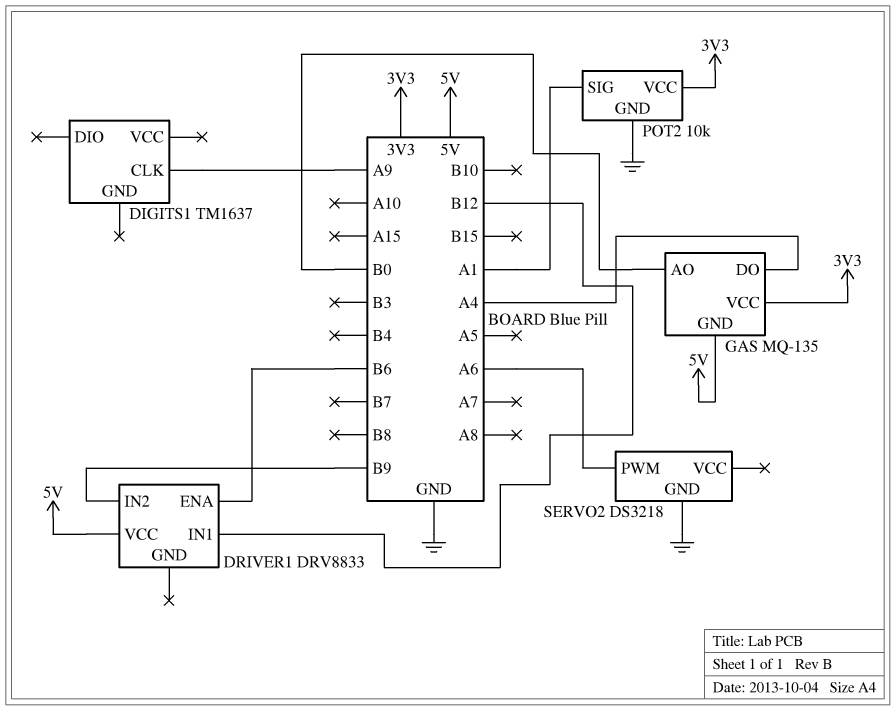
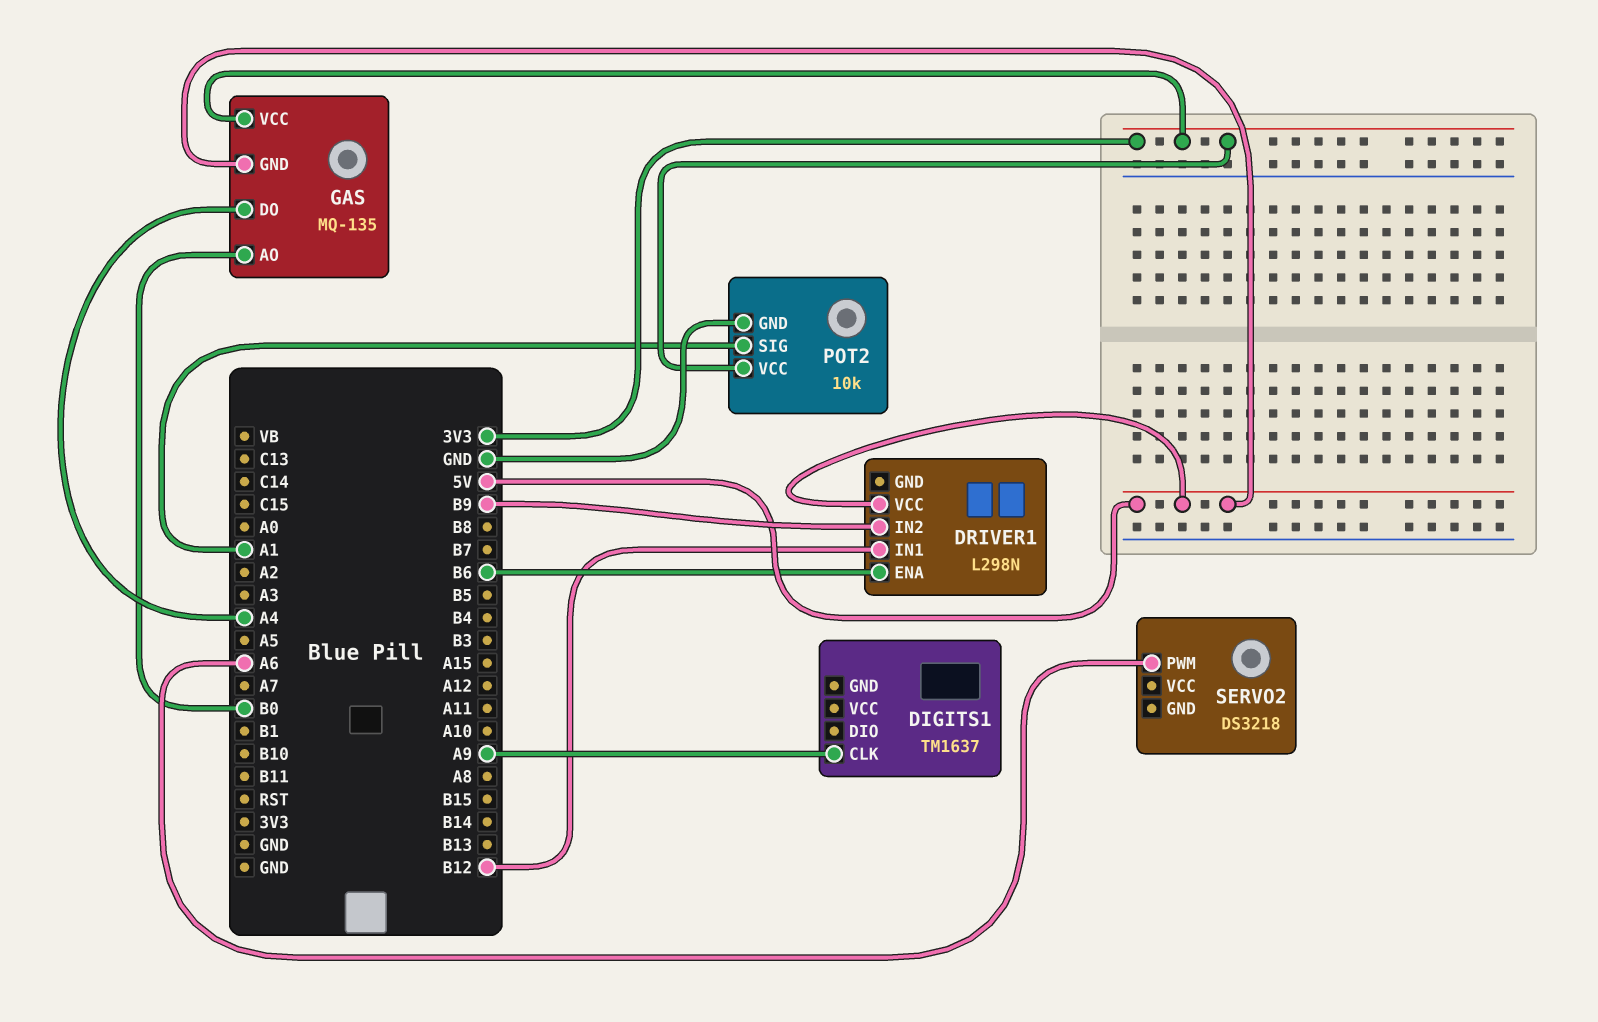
DRIVER1: DRV8833 -> L298N
SERVO2 pin GND: GND -> none

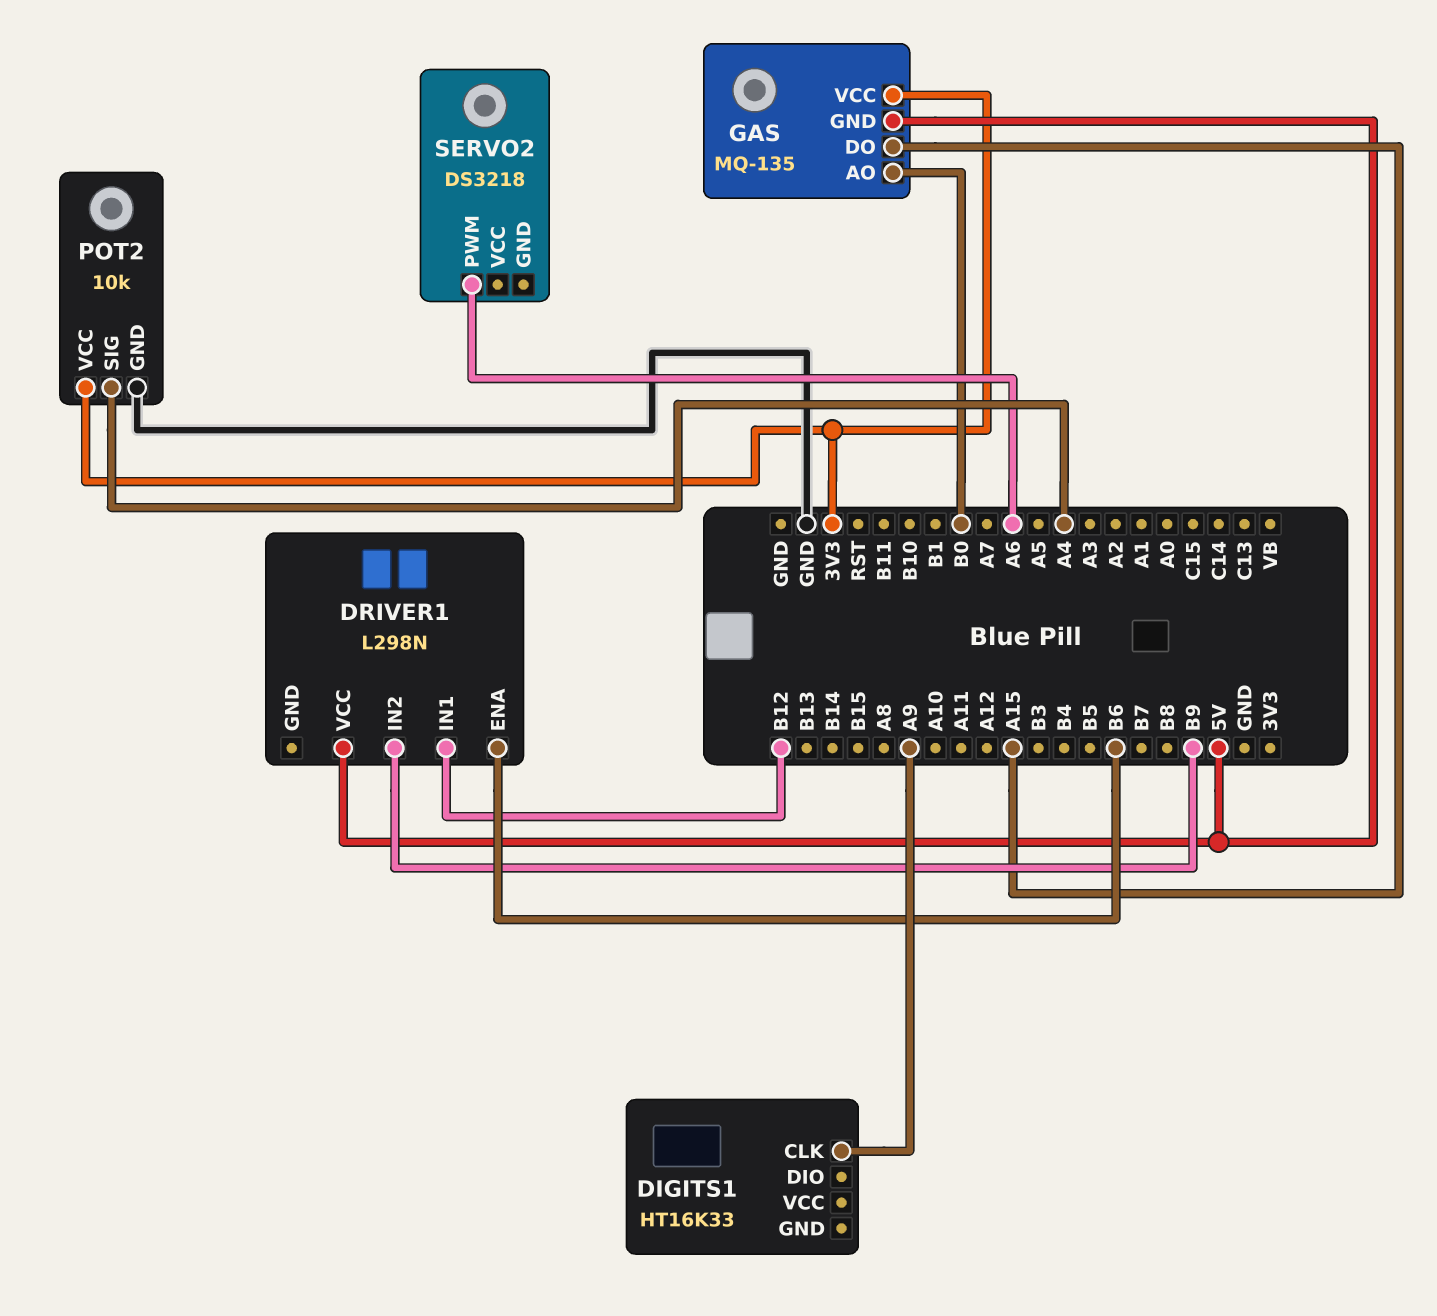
DIGITS1: TM1637 -> HT16K33
GAS pin DO: A4 -> A15
POT2 pin SIG: A1 -> A4

